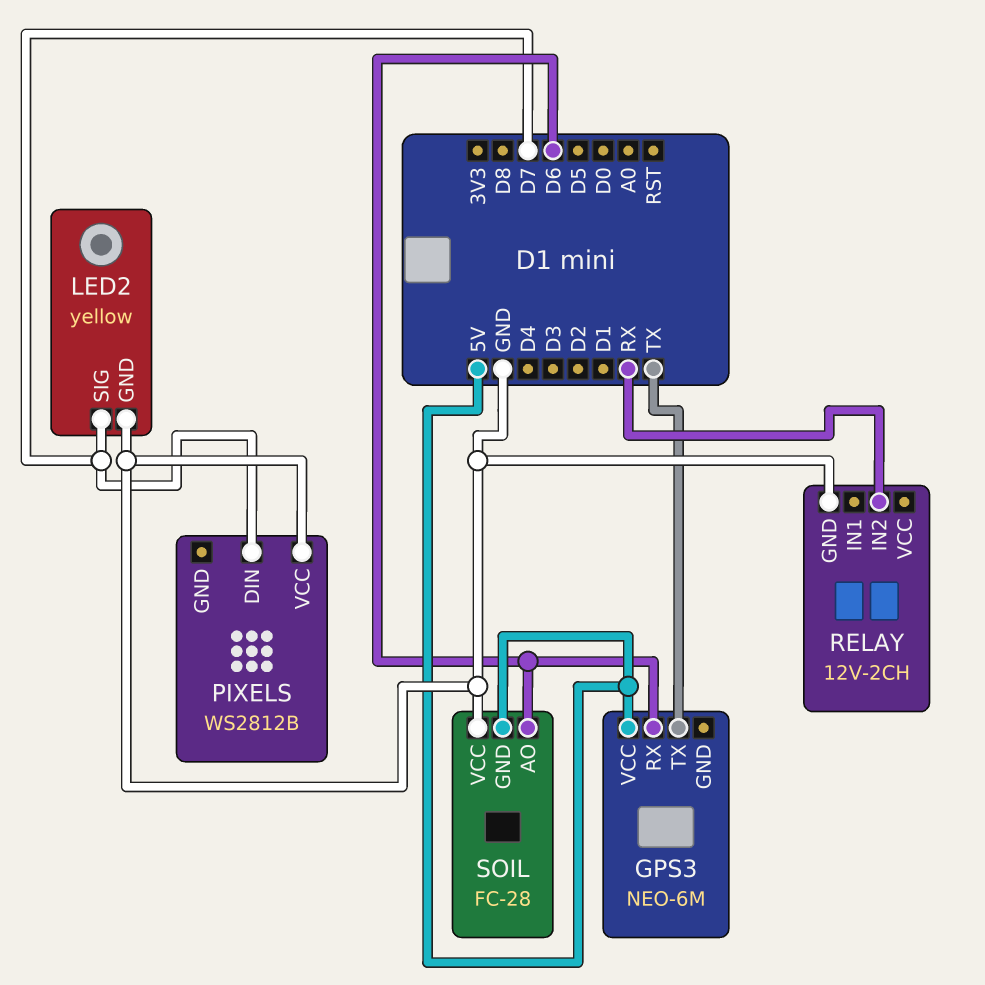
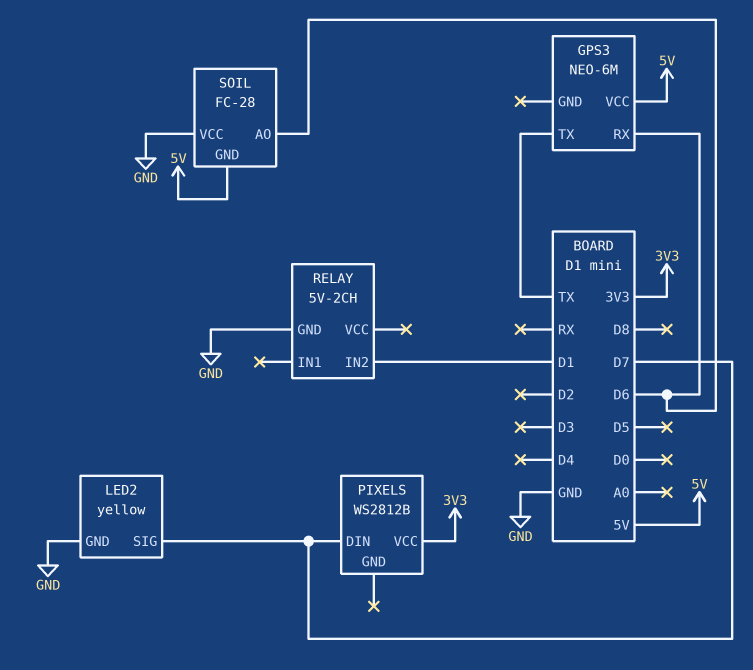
PIXELS pin VCC: GND -> 3V3
RELAY: 12V-2CH -> 5V-2CH
RELAY pin IN2: RX -> D1

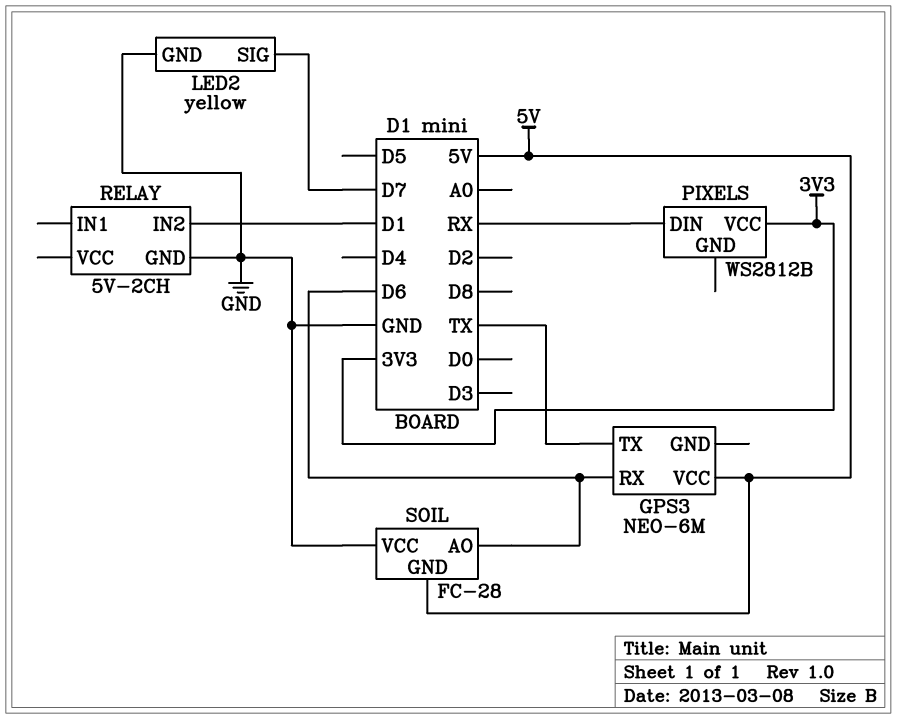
PIXELS pin DIN: D7 -> RX

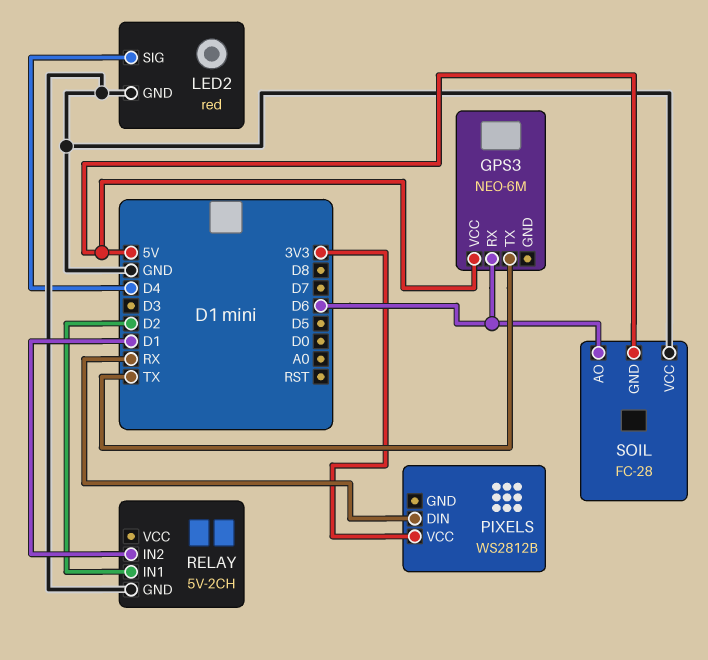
LED2: yellow -> red
LED2 pin SIG: D7 -> D4
RELAY pin IN1: none -> D2

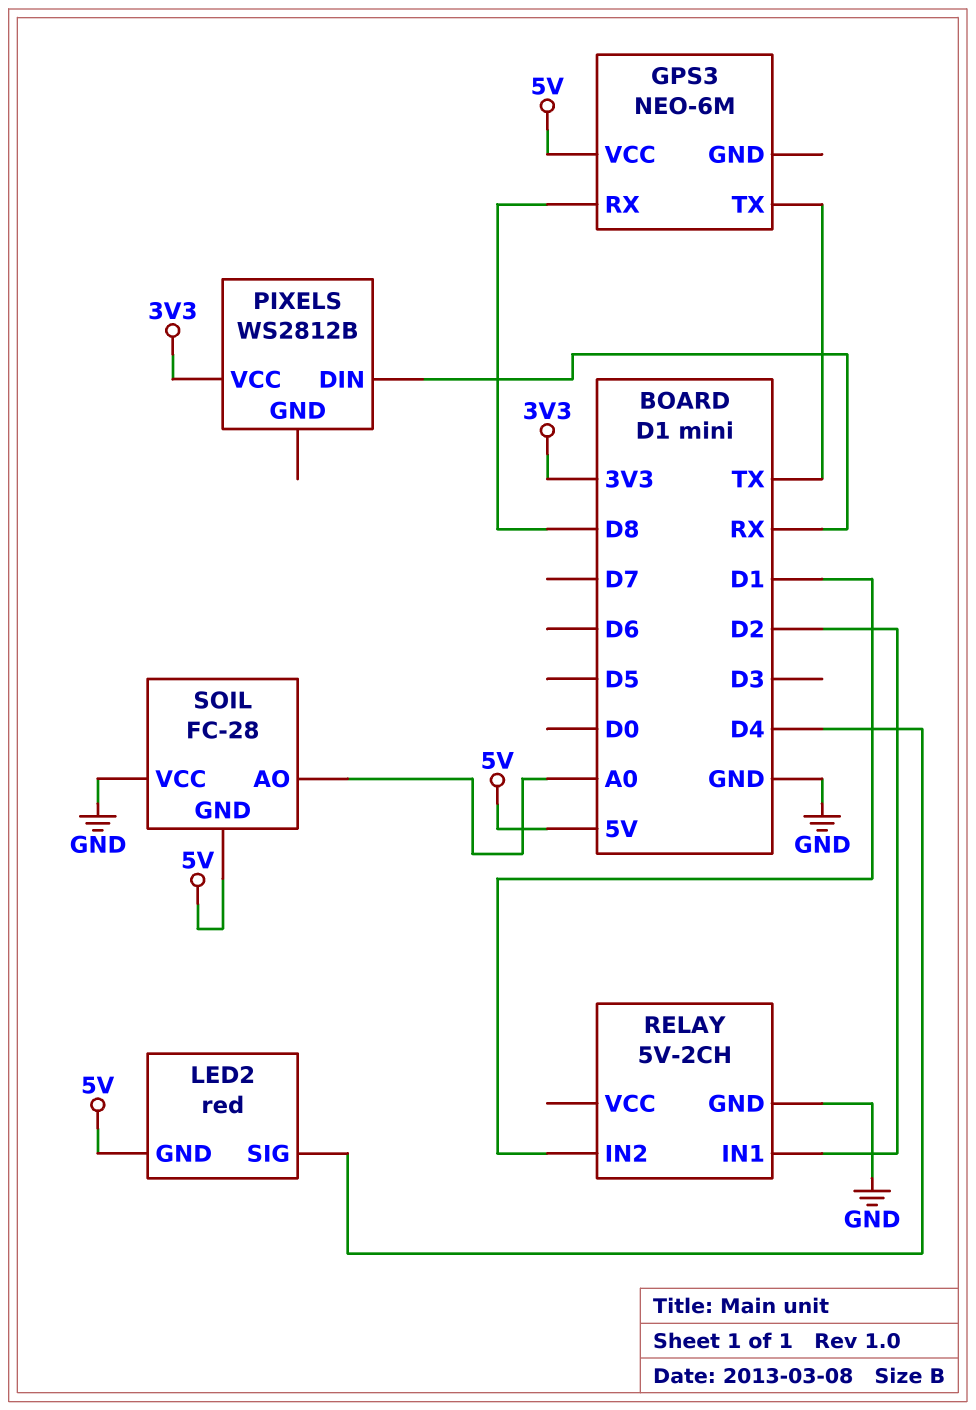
GPS3 pin RX: D6 -> D8
LED2 pin GND: GND -> 5V
SOIL pin AO: D6 -> A0

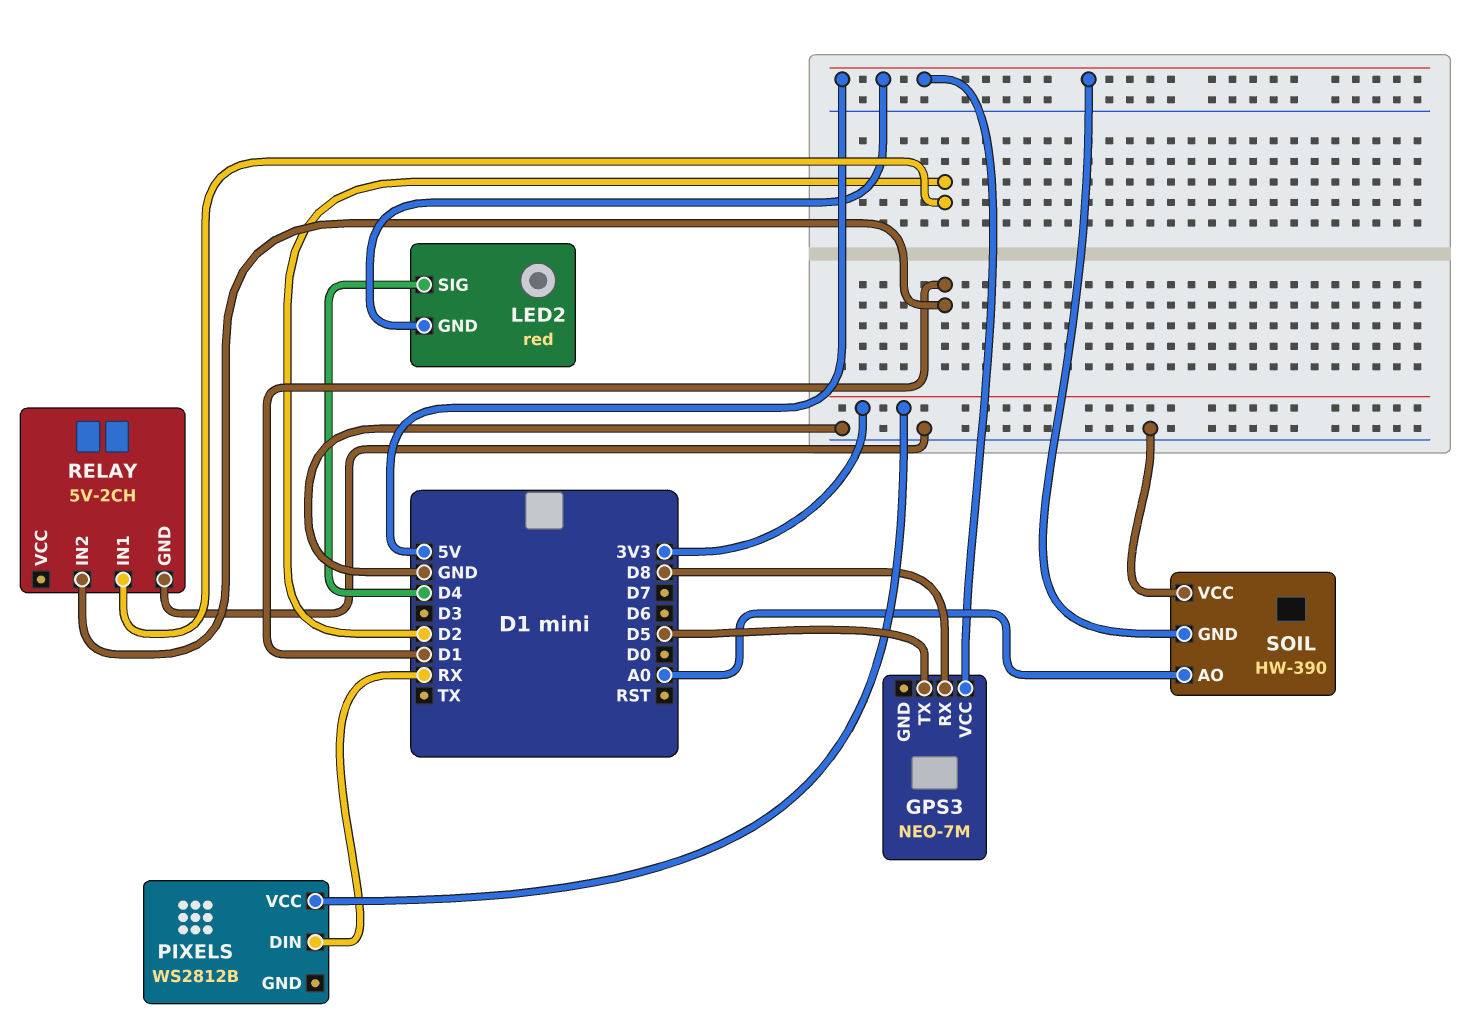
GPS3: NEO-6M -> NEO-7M
GPS3 pin TX: TX -> D5
SOIL: FC-28 -> HW-390

